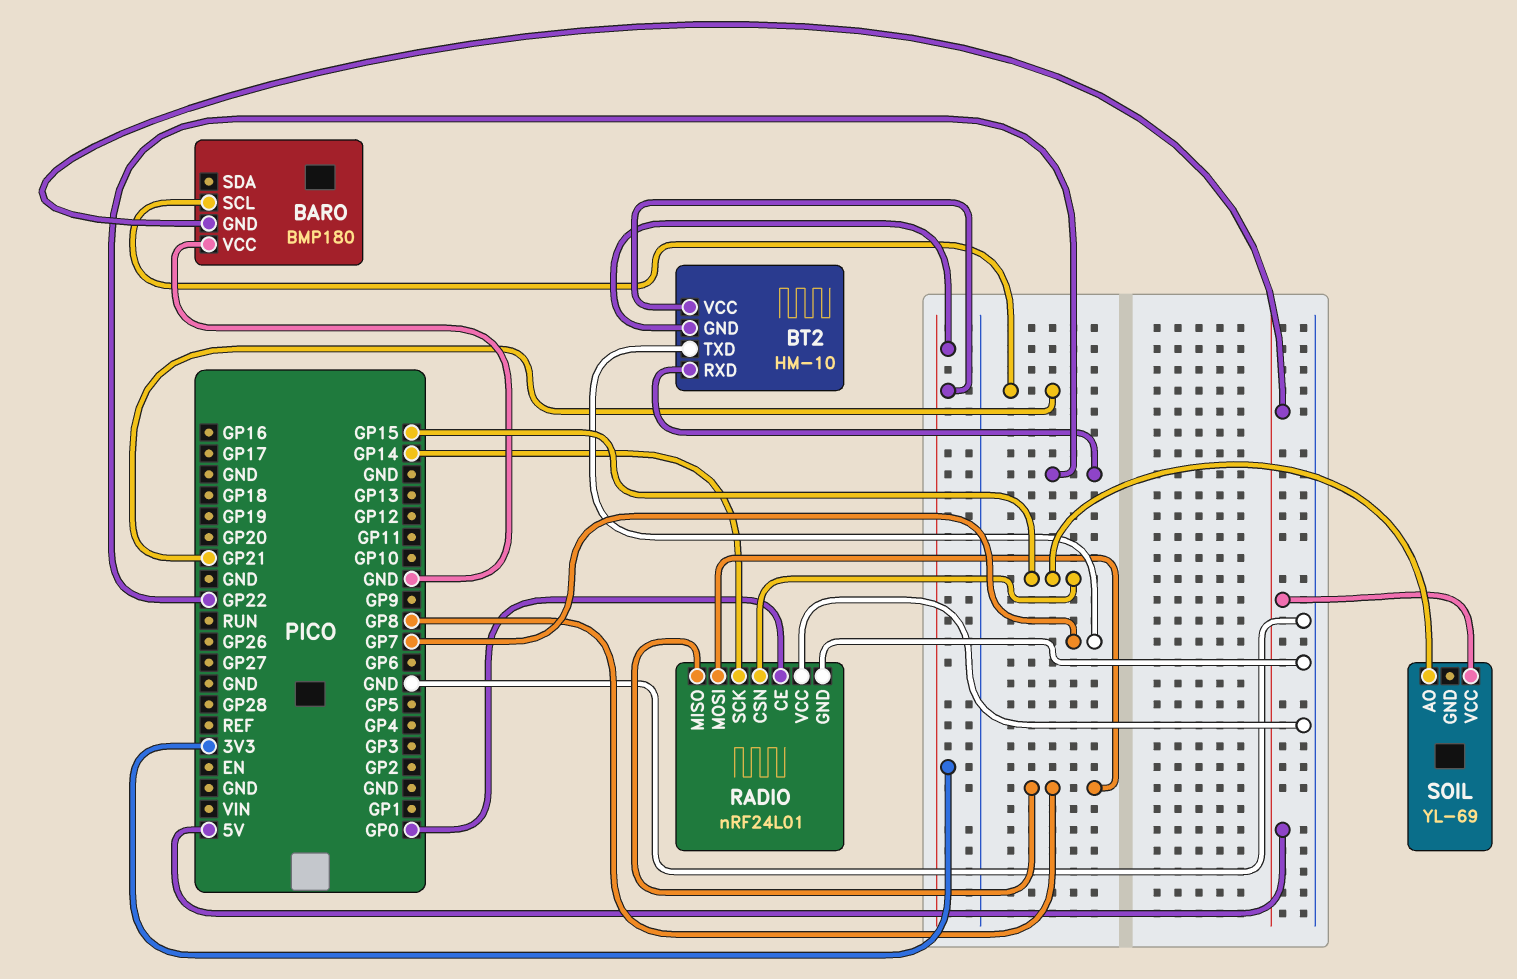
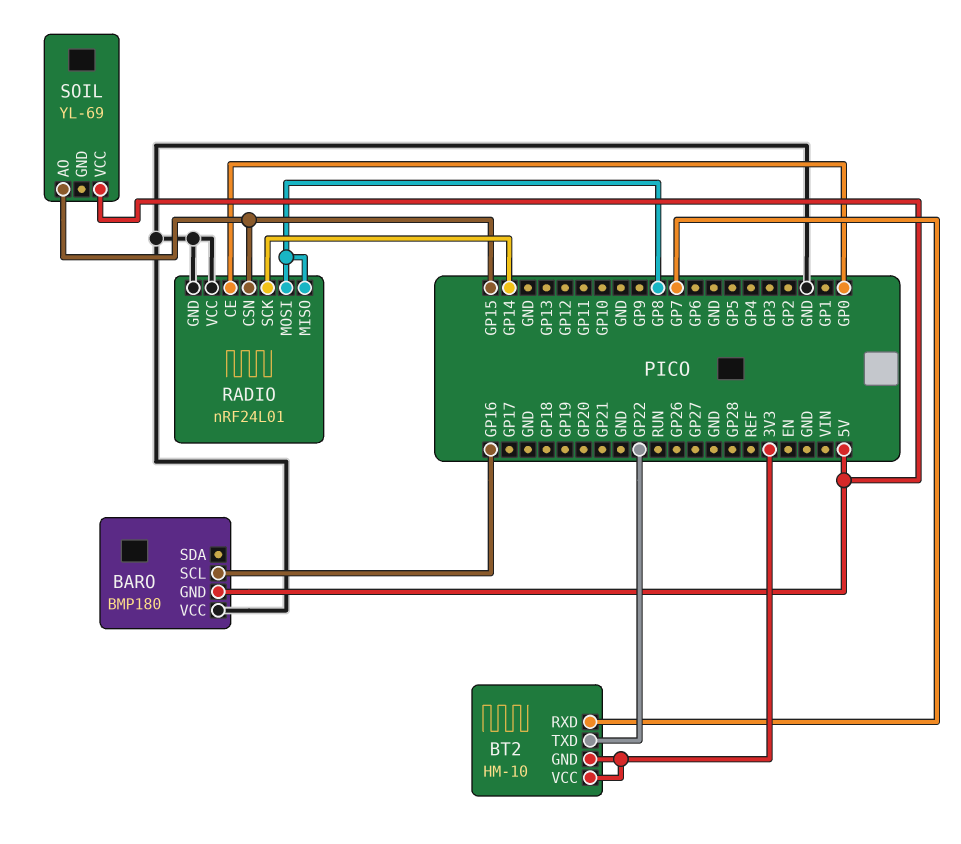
BARO pin SCL: GP21 -> GP16
BT2 pin RXD: GP22 -> GP7
BT2 pin TXD: GP7 -> GP22

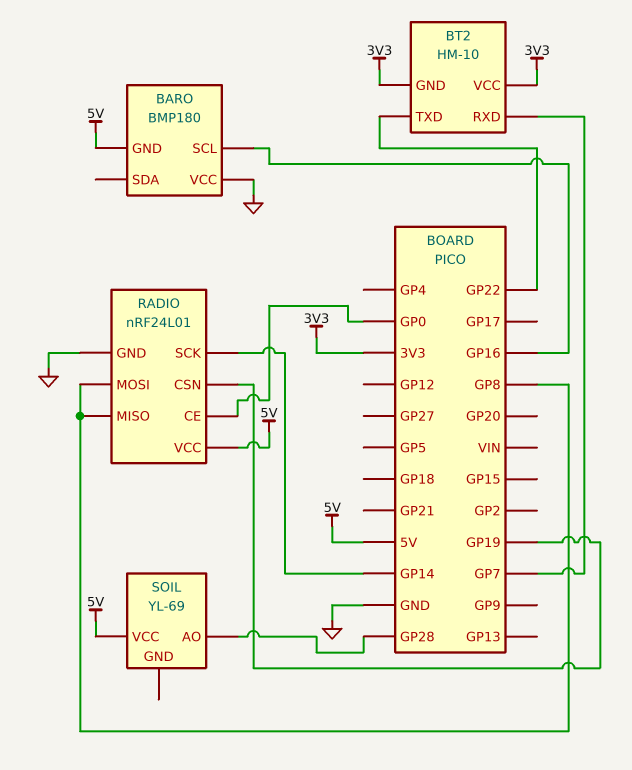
RADIO pin CSN: GP15 -> GP19
RADIO pin VCC: GND -> 5V
SOIL pin AO: GP15 -> GP28

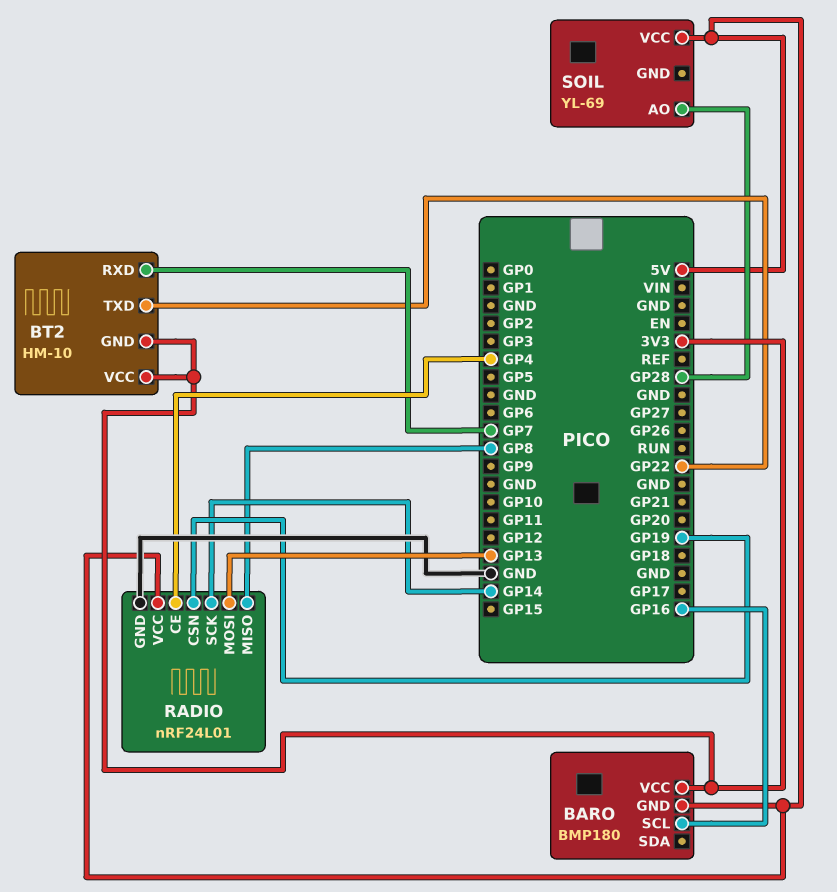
BARO pin VCC: GND -> 3V3
RADIO pin CE: GP0 -> GP4
RADIO pin MOSI: GP8 -> GP13

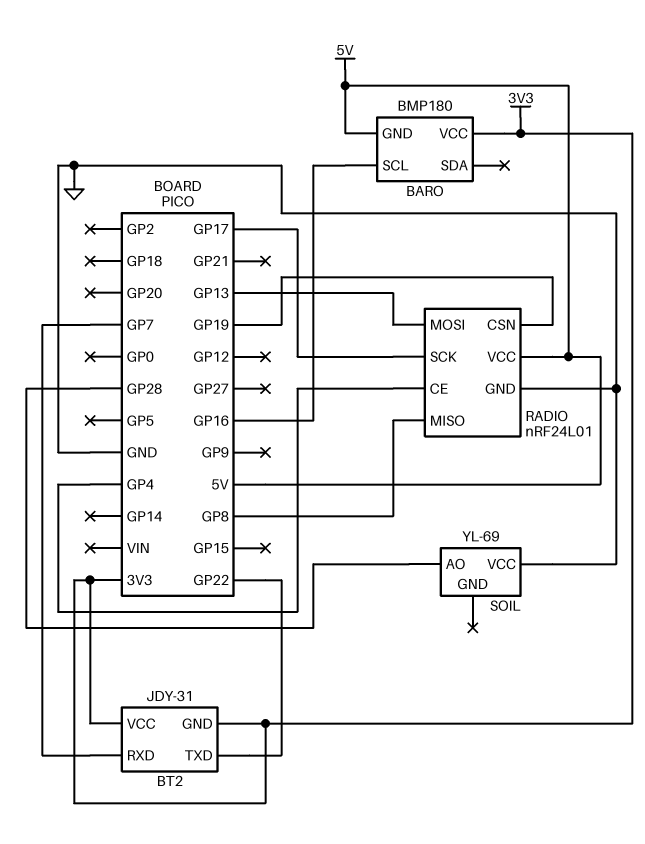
BT2: HM-10 -> JDY-31
RADIO pin SCK: GP14 -> GP17
SOIL pin VCC: 5V -> GND

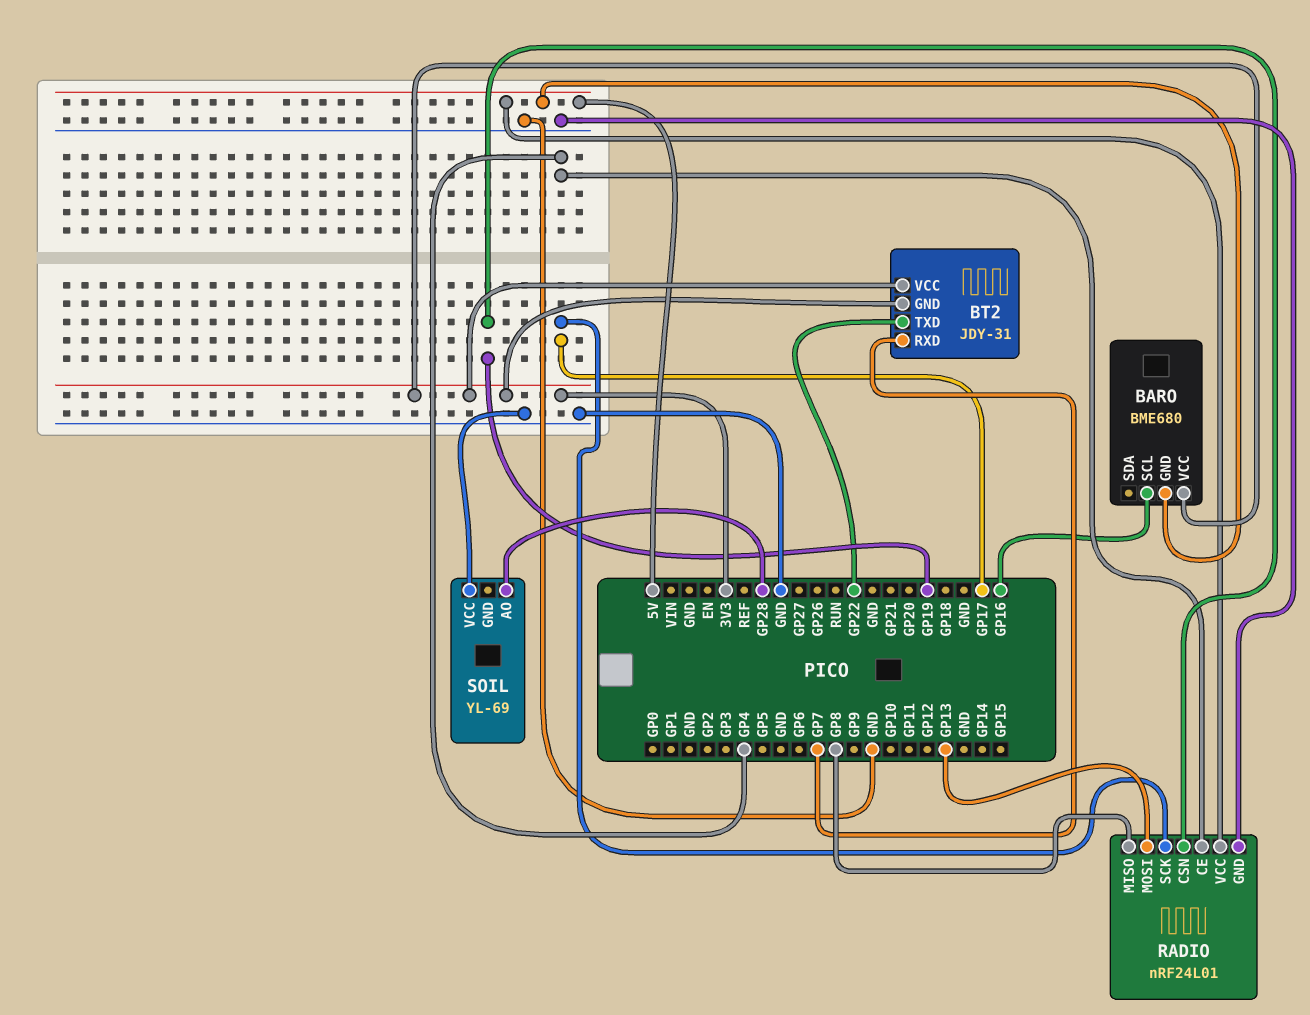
BARO: BMP180 -> BME680

